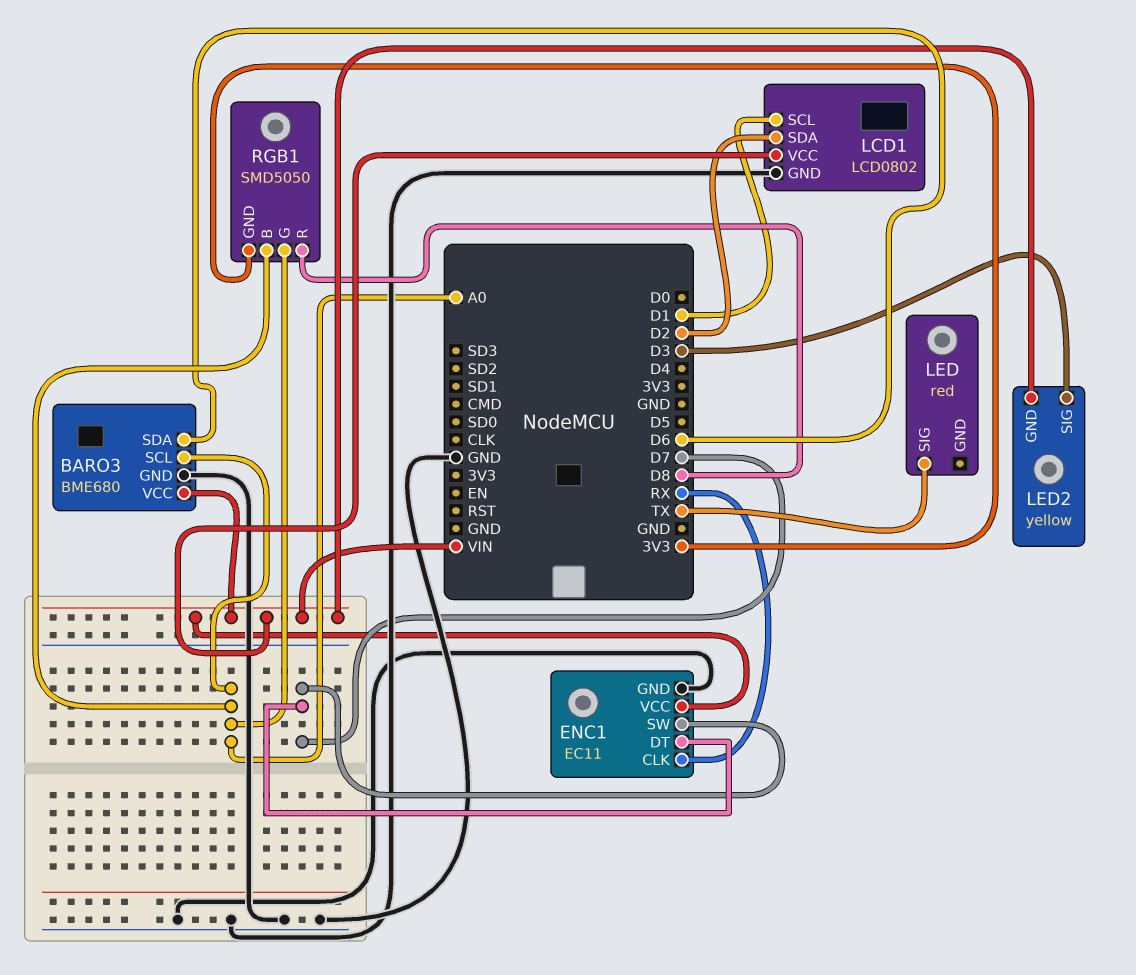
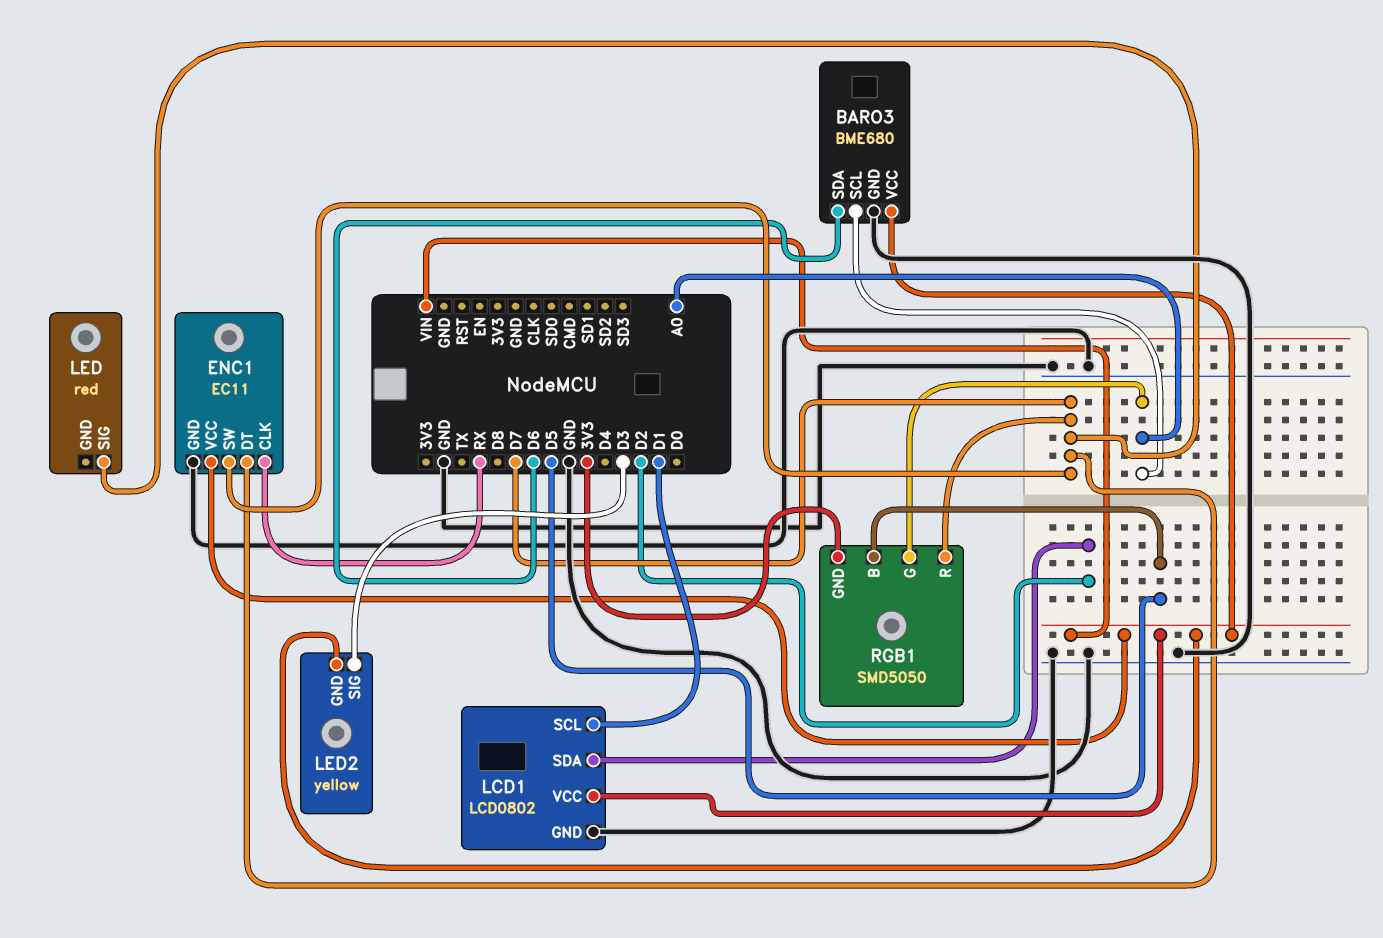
LED pin SIG: TX -> D7
RGB1 pin B: A0 -> D5
RGB1 pin R: D8 -> D7

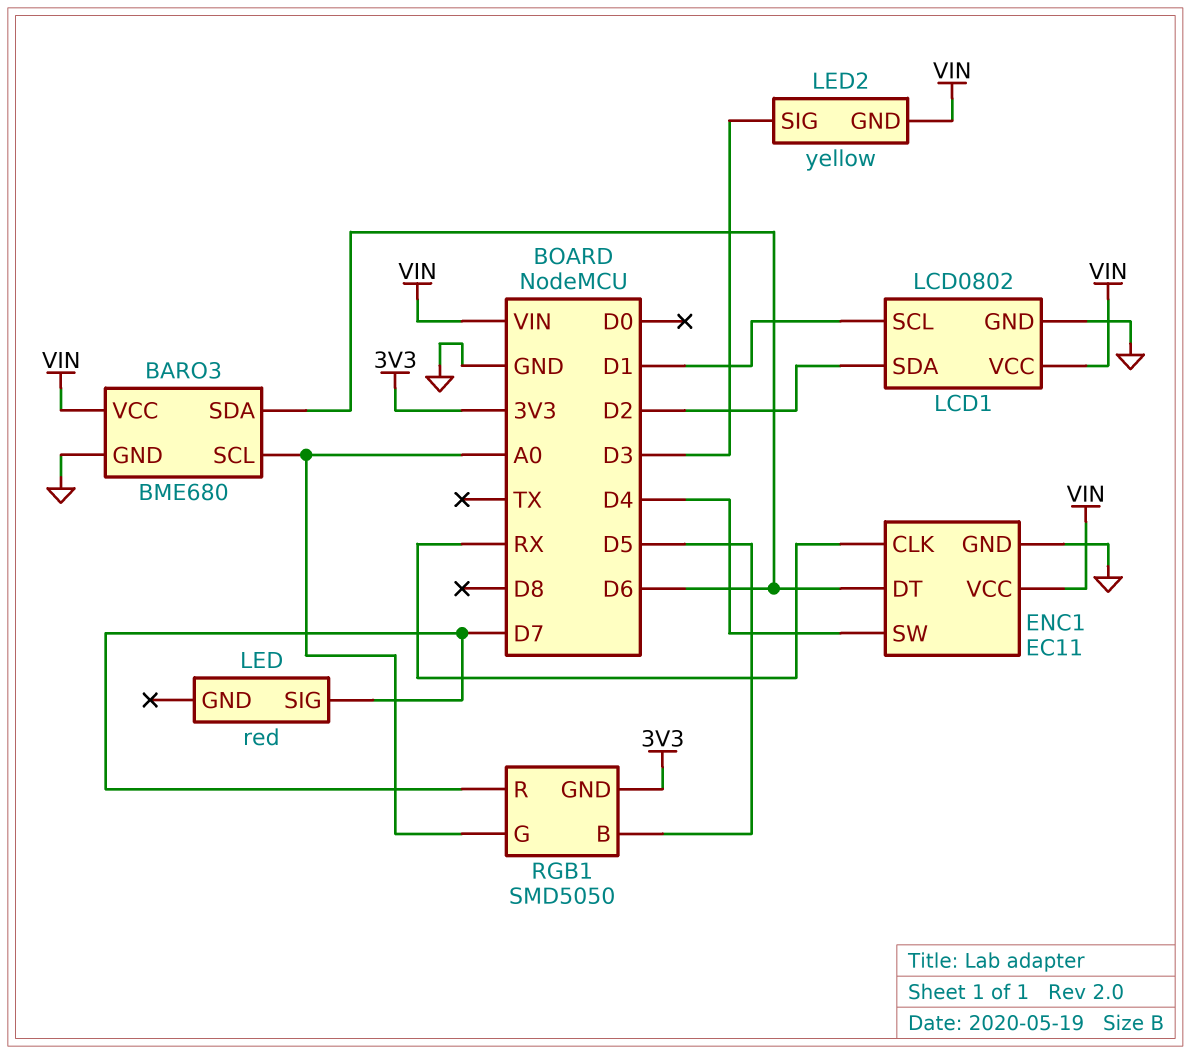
ENC1 pin DT: D7 -> D6
ENC1 pin SW: D7 -> D4

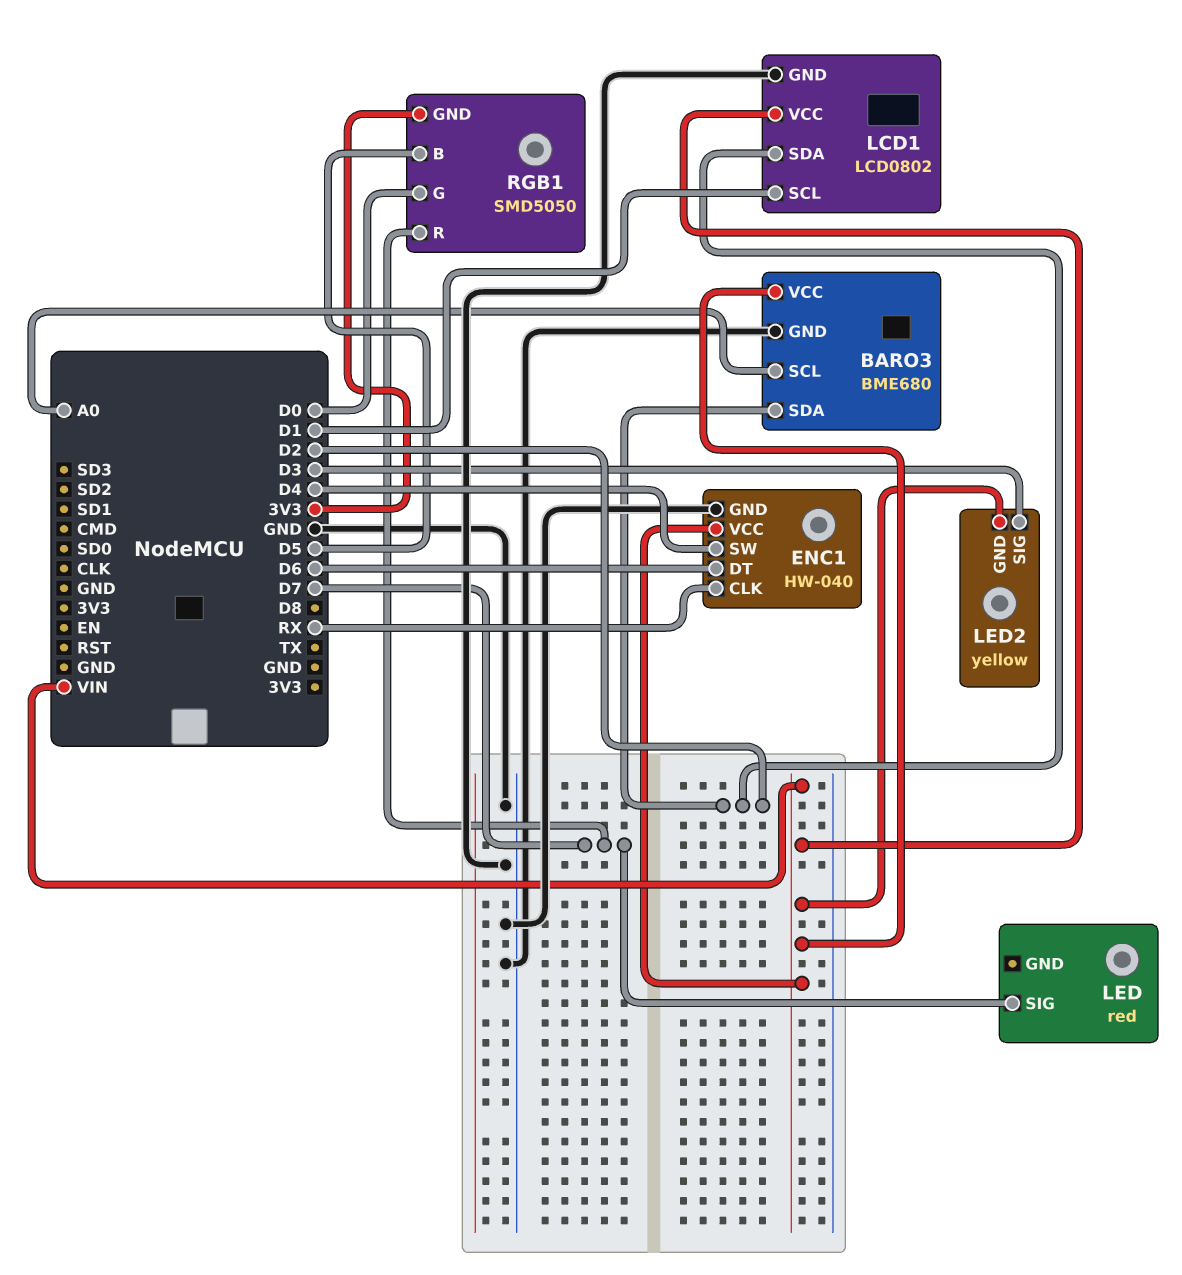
BARO3 pin SDA: D6 -> D2
ENC1: EC11 -> HW-040
RGB1 pin G: A0 -> D0

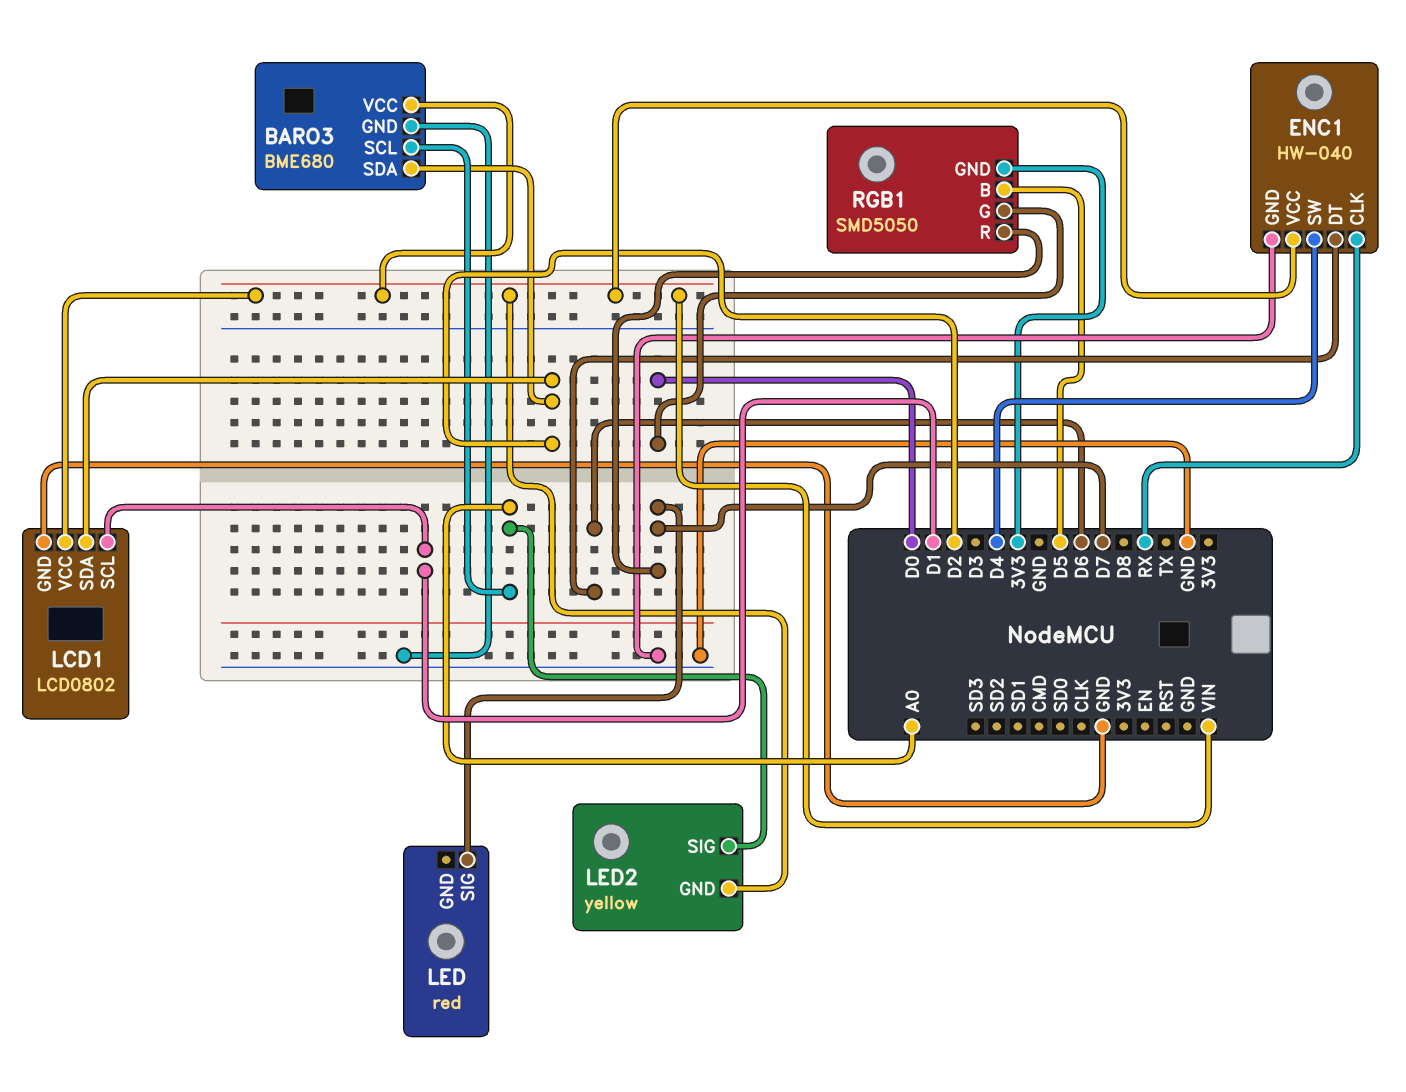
LED2 pin SIG: D3 -> A0

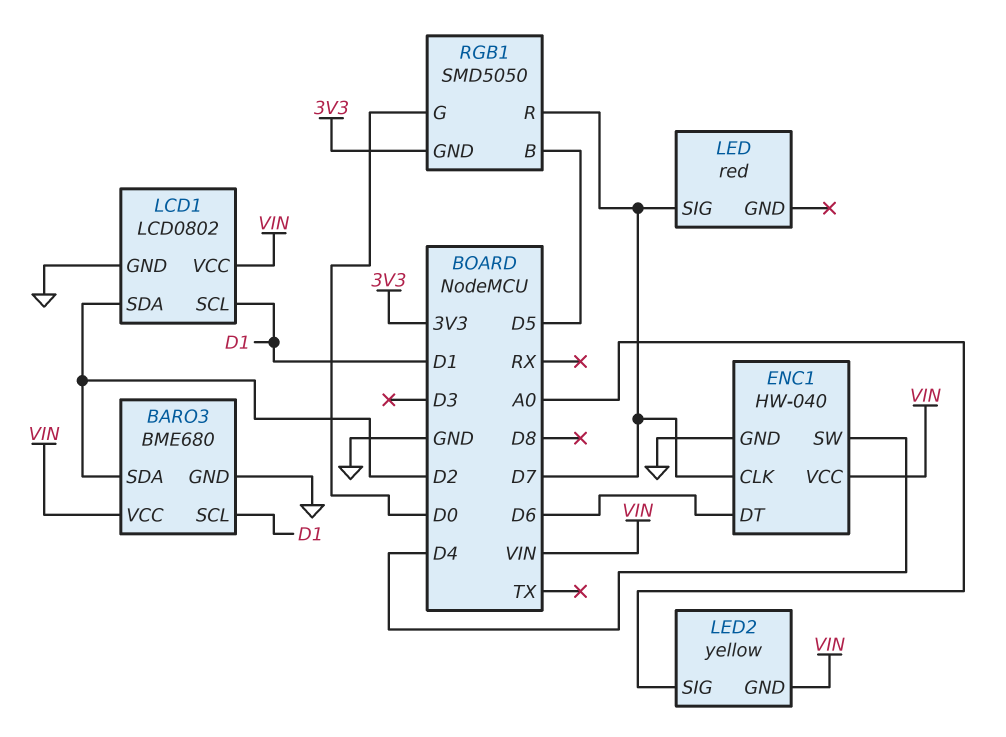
BARO3 pin SCL: A0 -> D1
ENC1 pin CLK: RX -> D7

